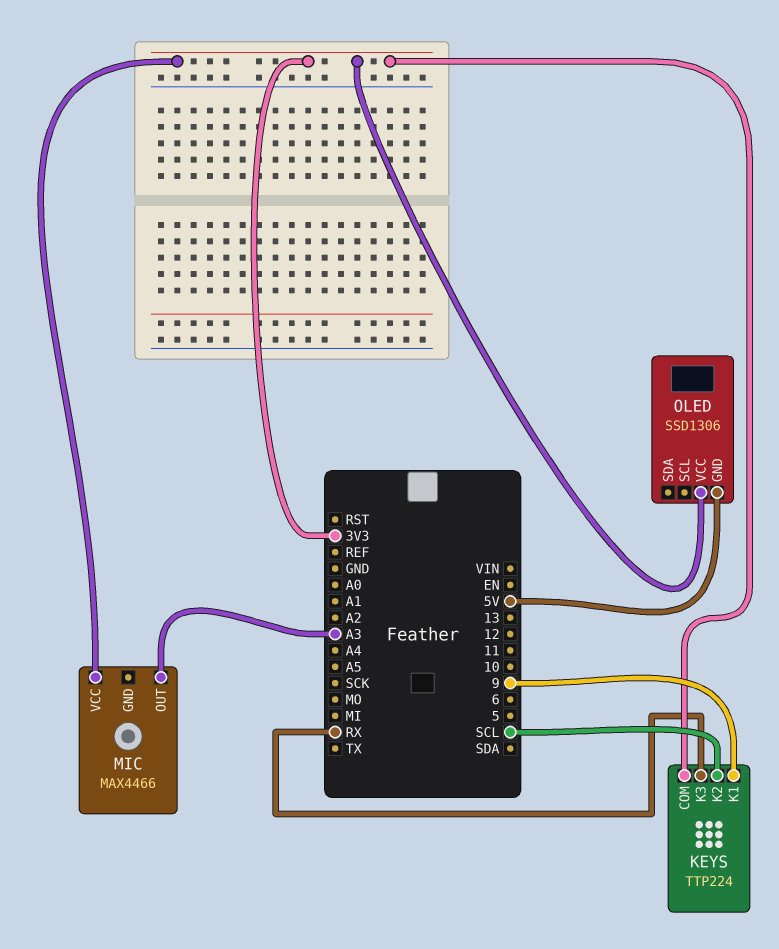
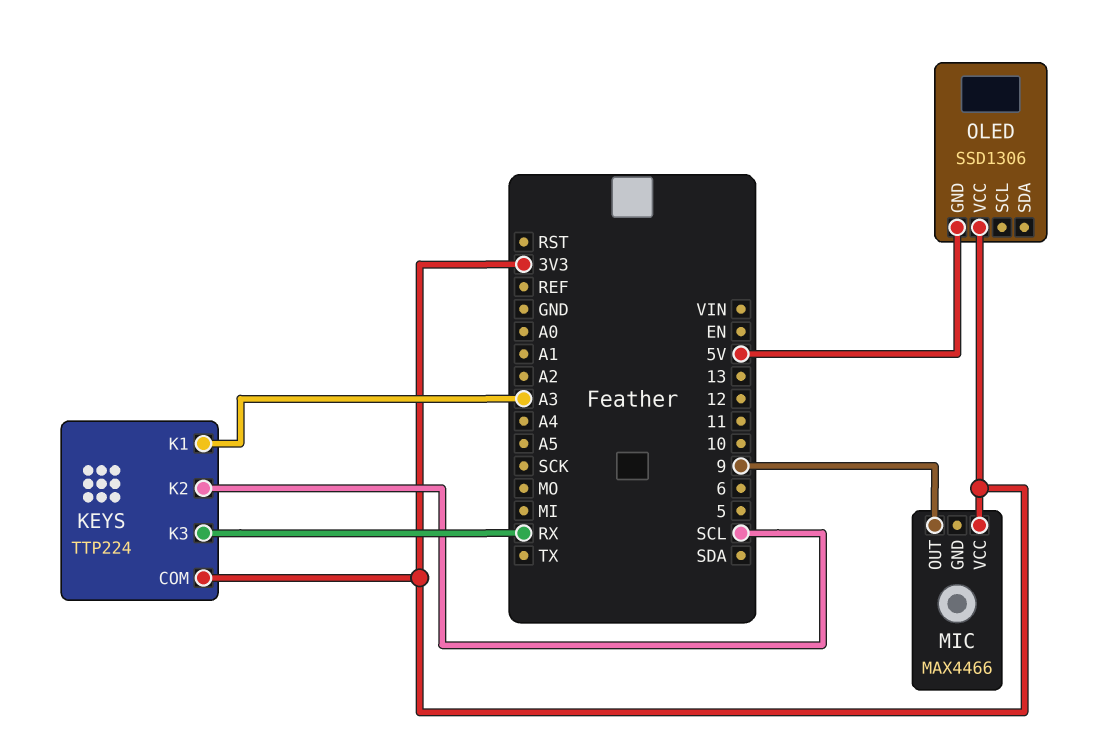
KEYS pin K1: 9 -> A3
MIC pin OUT: A3 -> 9

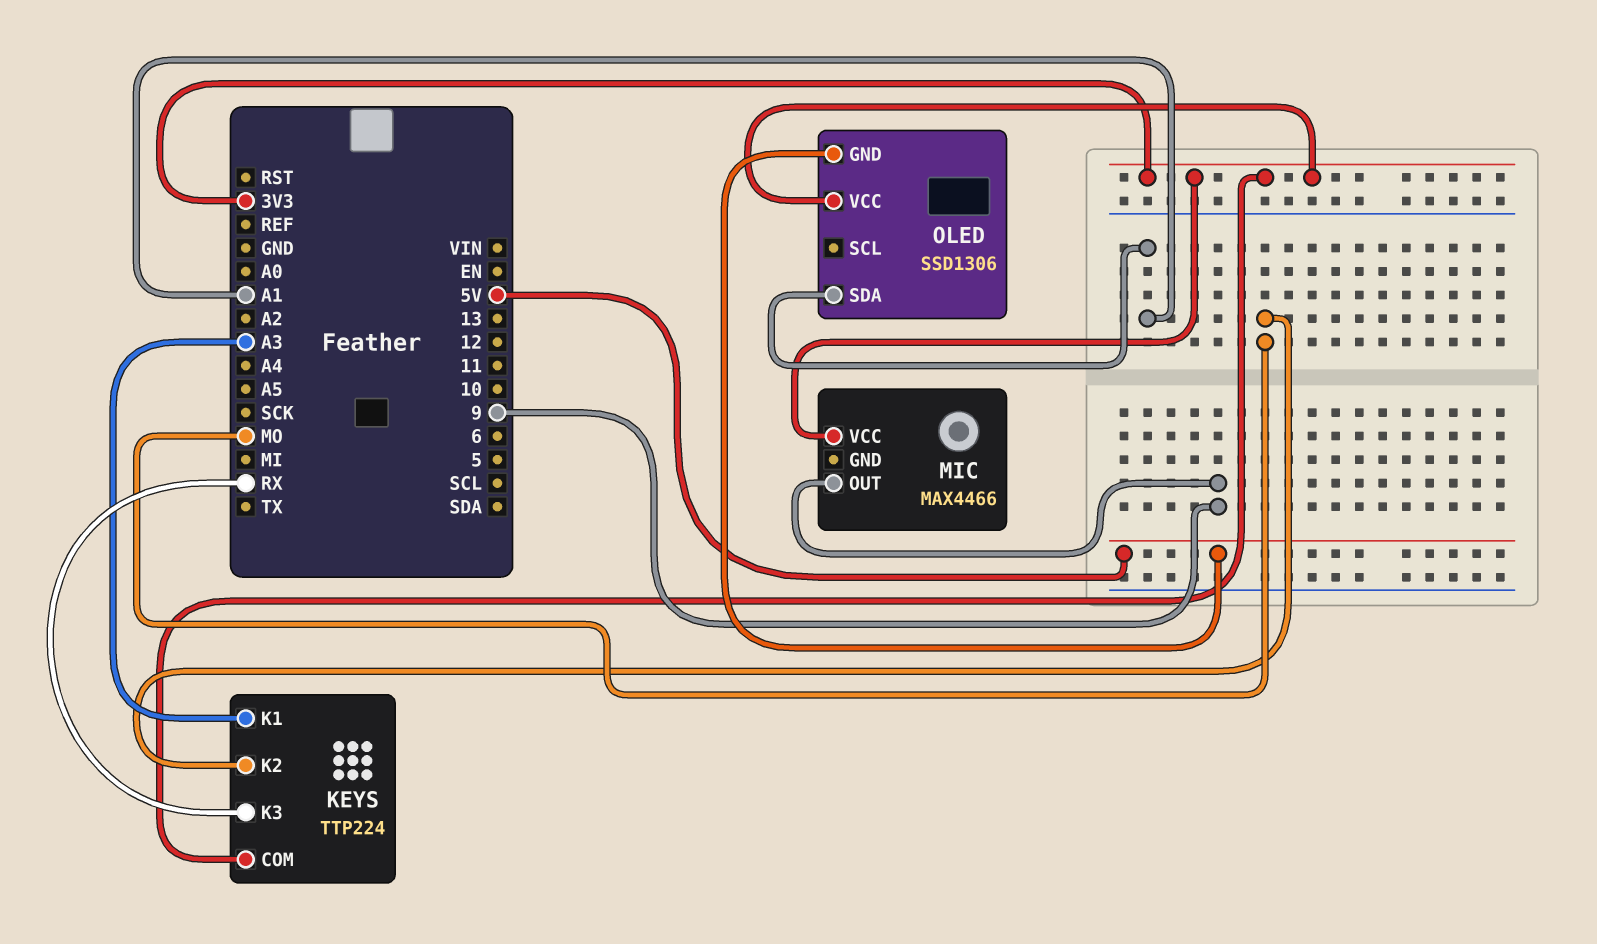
KEYS pin K2: SCL -> MO
OLED pin SDA: none -> A1

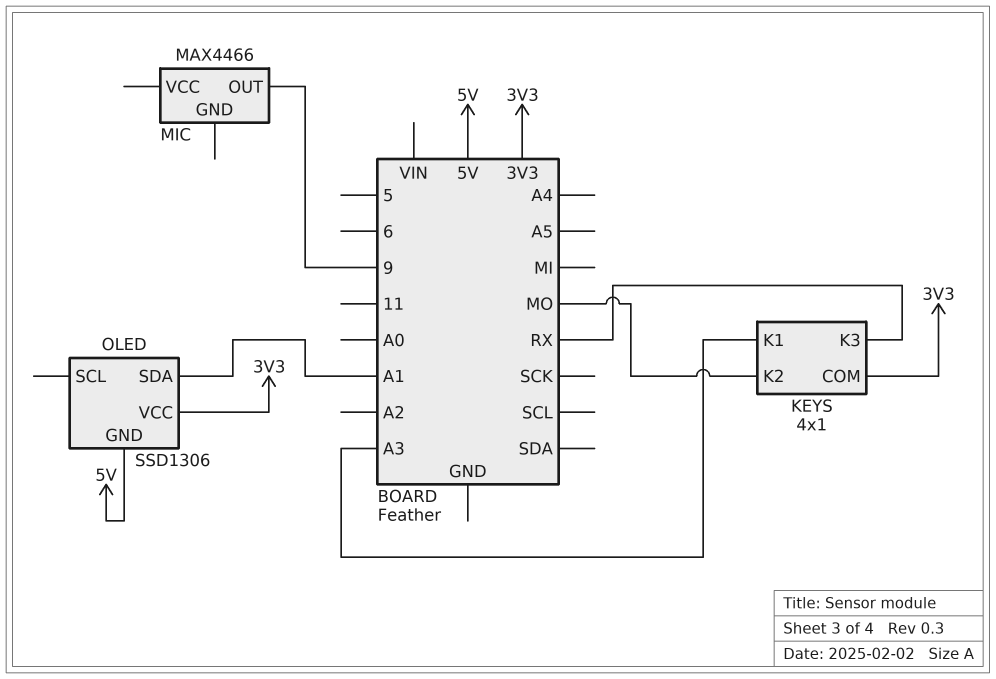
KEYS: TTP224 -> 4x1
MIC pin VCC: 3V3 -> none

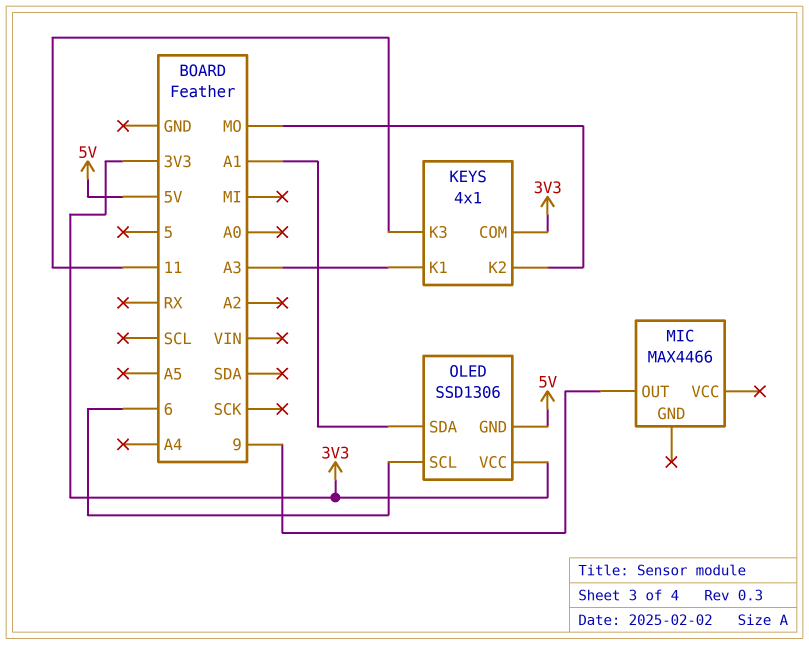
KEYS pin K3: RX -> 11
OLED pin SCL: none -> 6

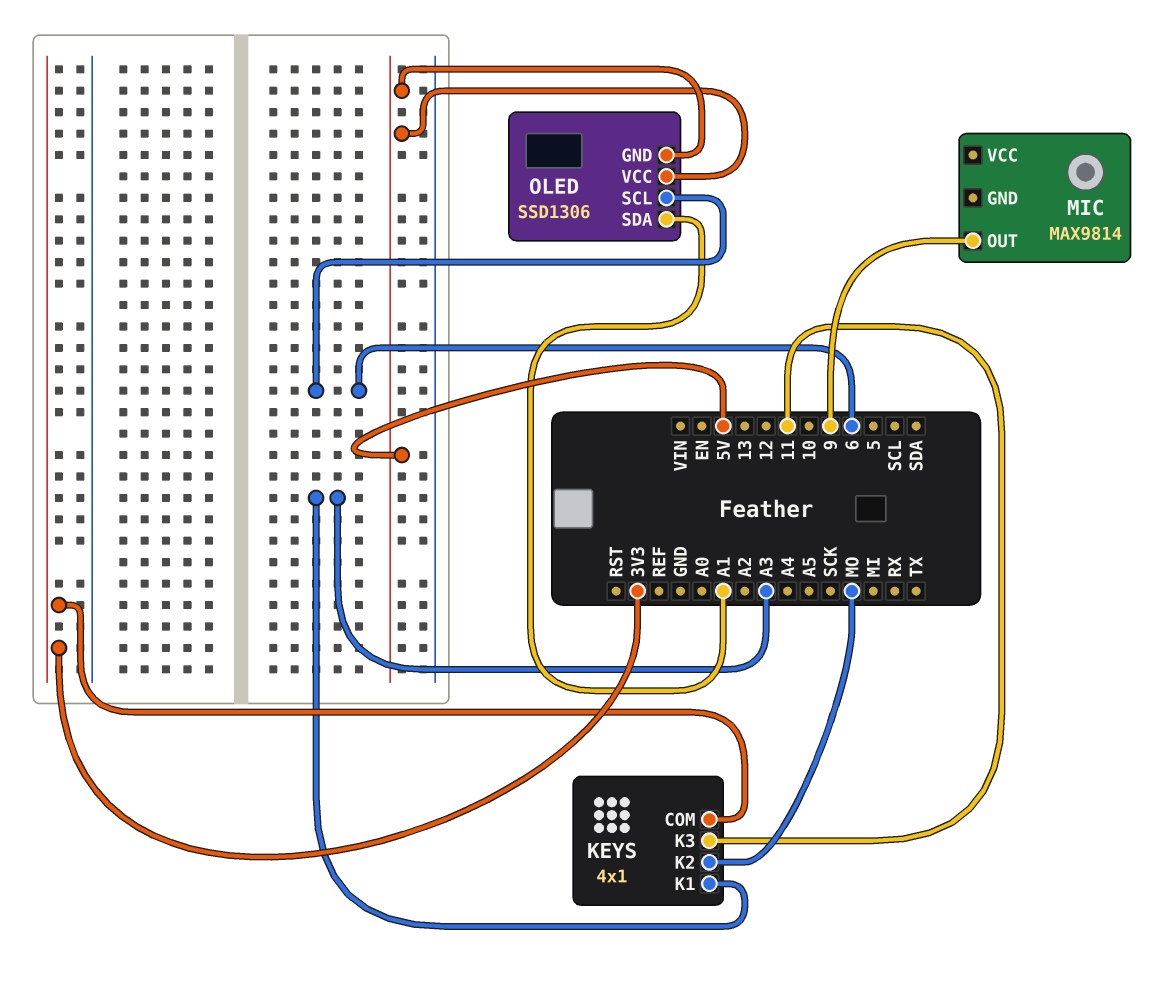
MIC: MAX4466 -> MAX9814
OLED pin VCC: 3V3 -> 5V

